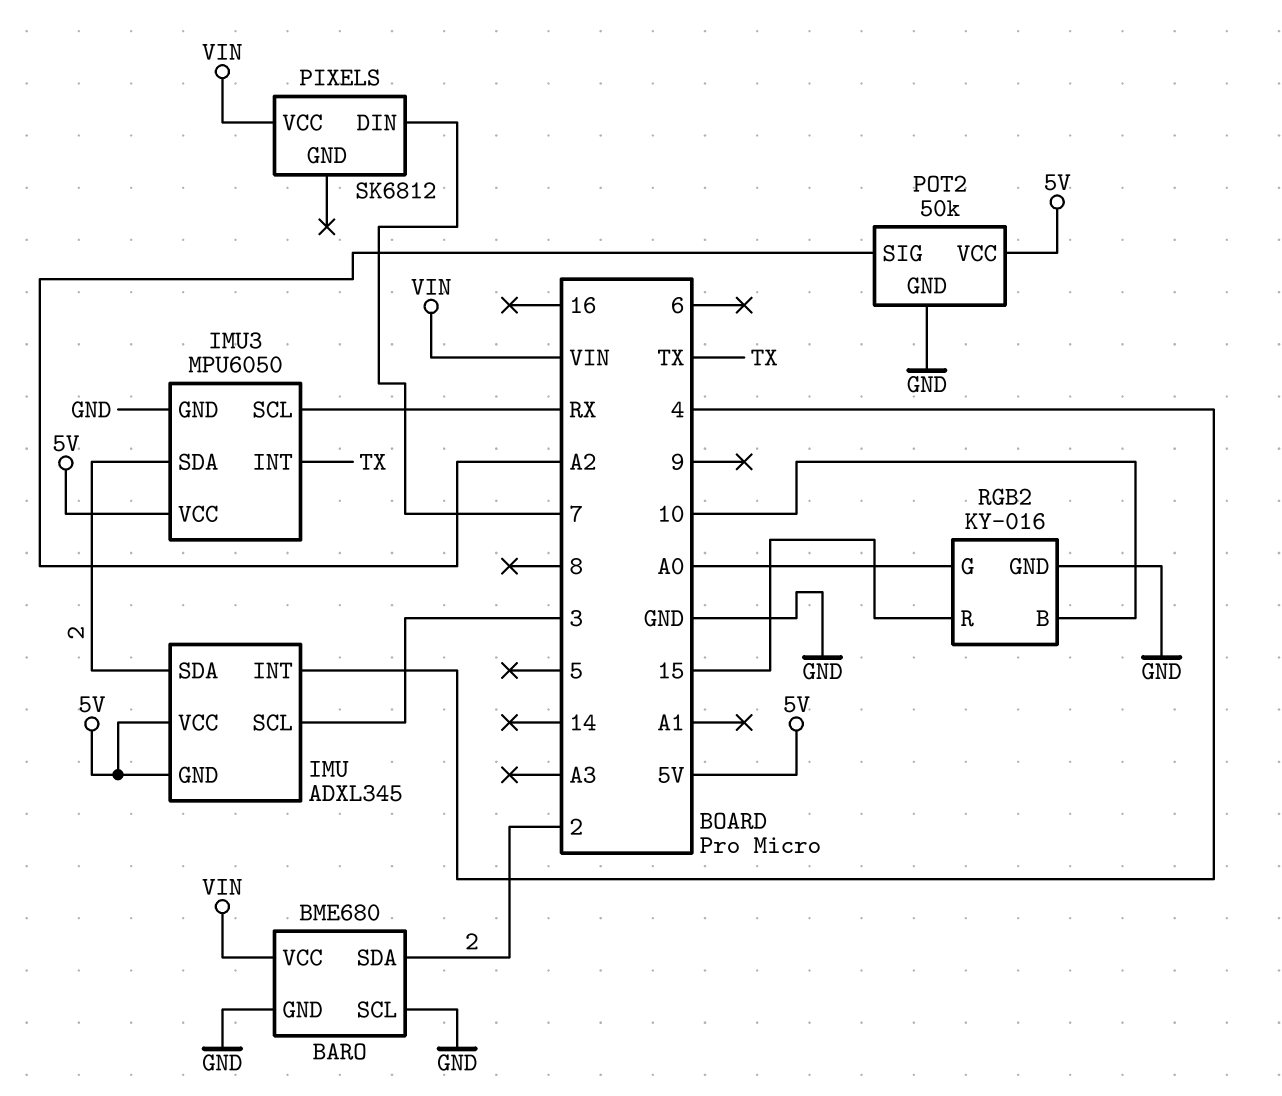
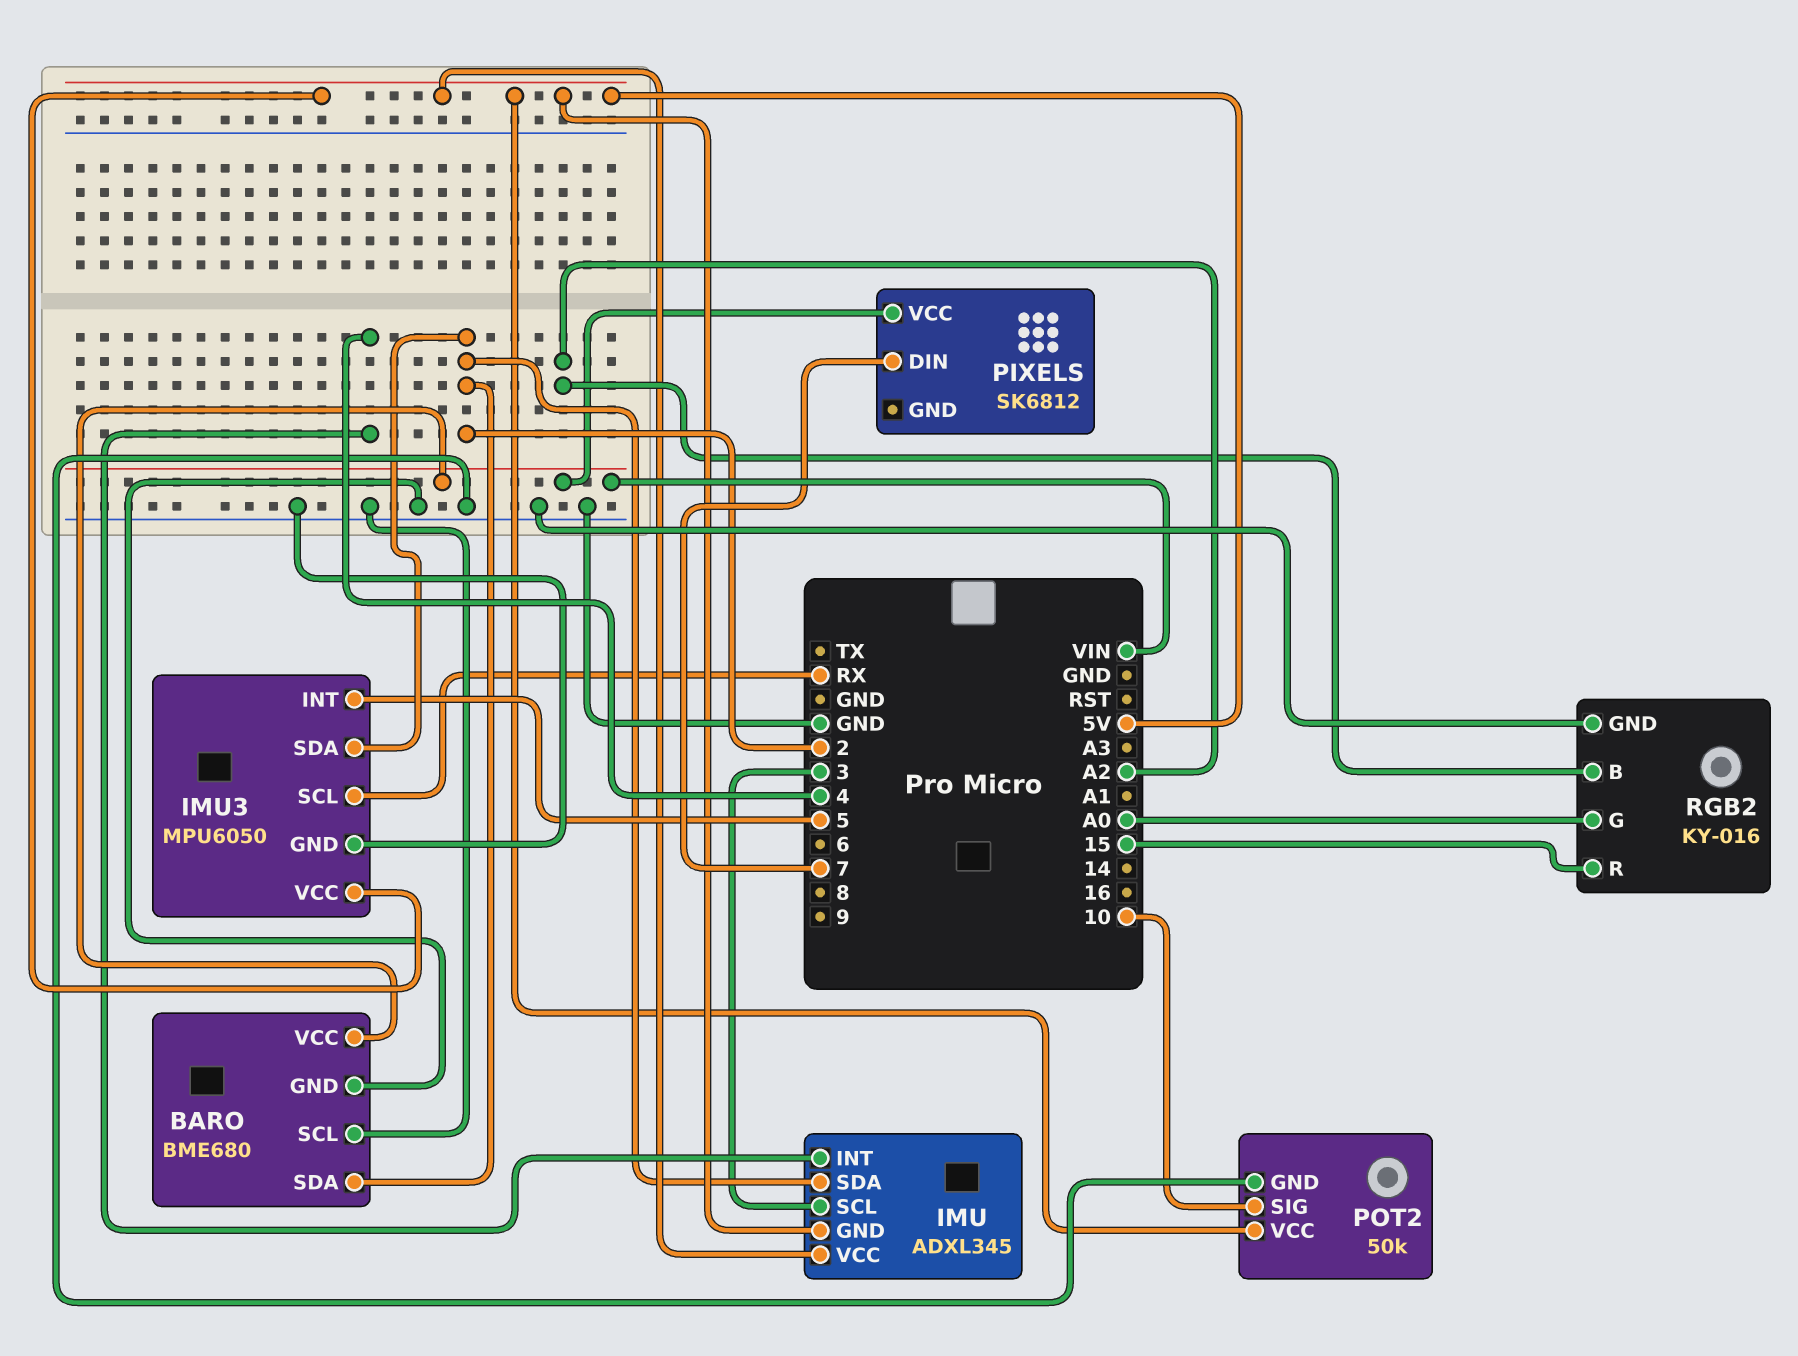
IMU3 pin INT: TX -> 5
POT2 pin SIG: A2 -> 10
RGB2 pin B: 10 -> A2

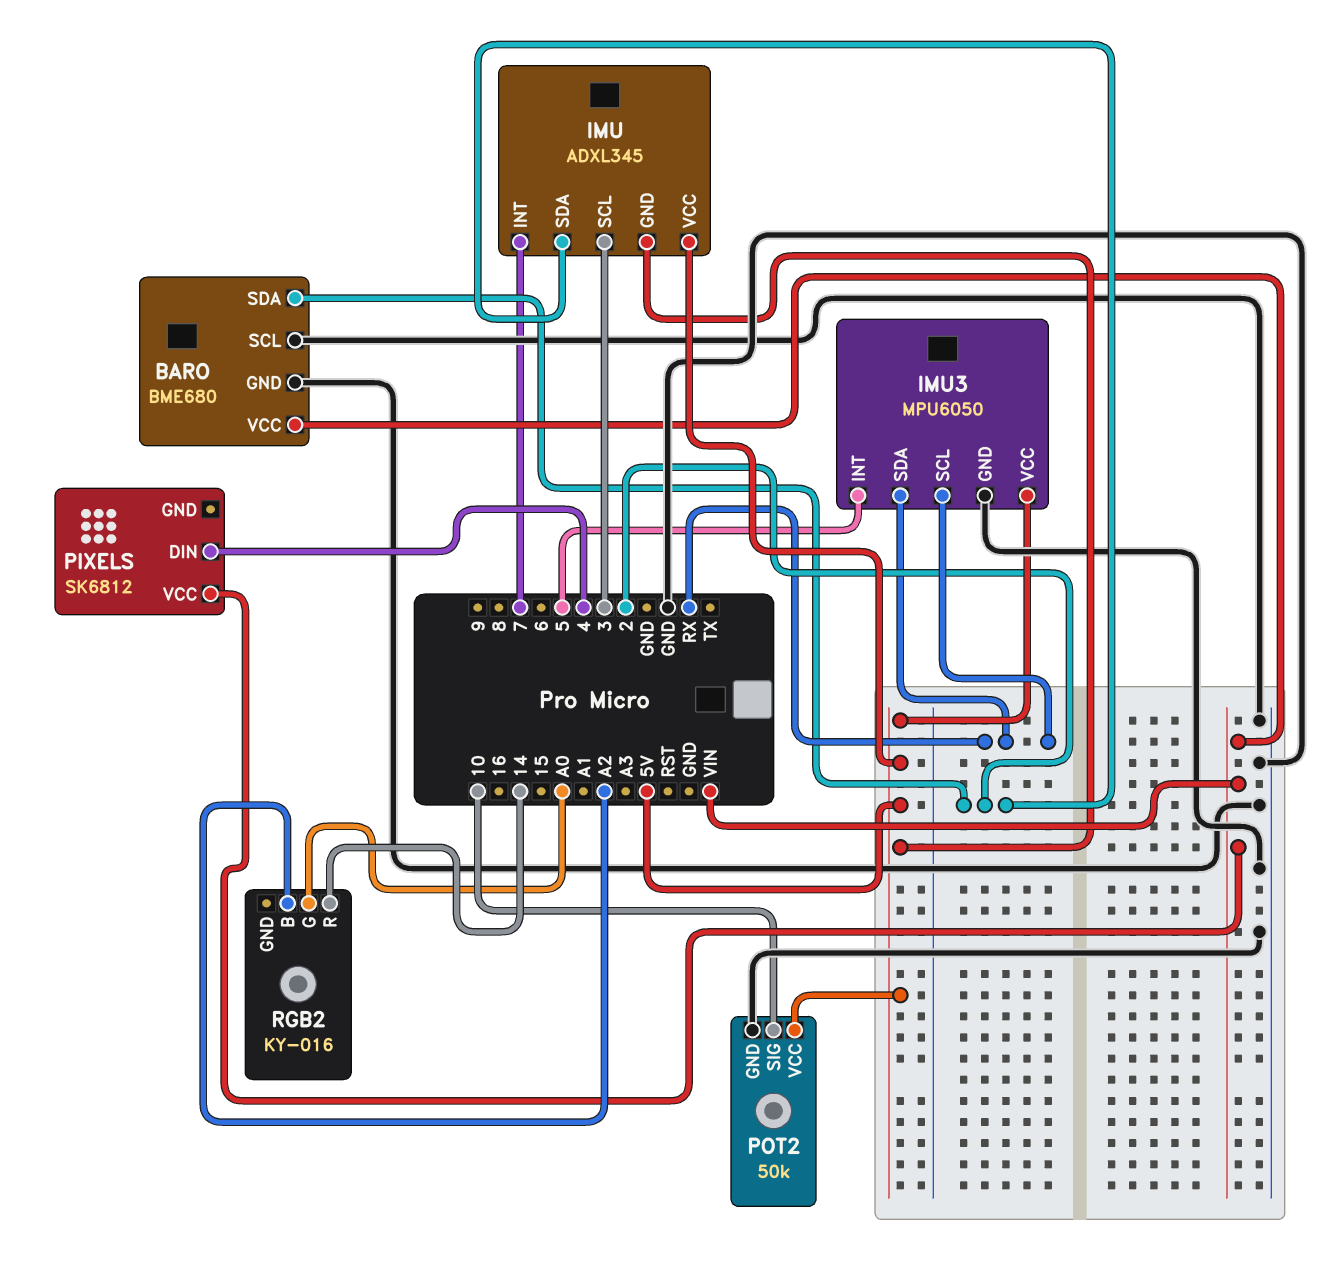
IMU pin INT: 4 -> 7
IMU3 pin SDA: 2 -> RX
PIXELS pin DIN: 7 -> 4
RGB2 pin GND: GND -> none
RGB2 pin R: 15 -> 14

